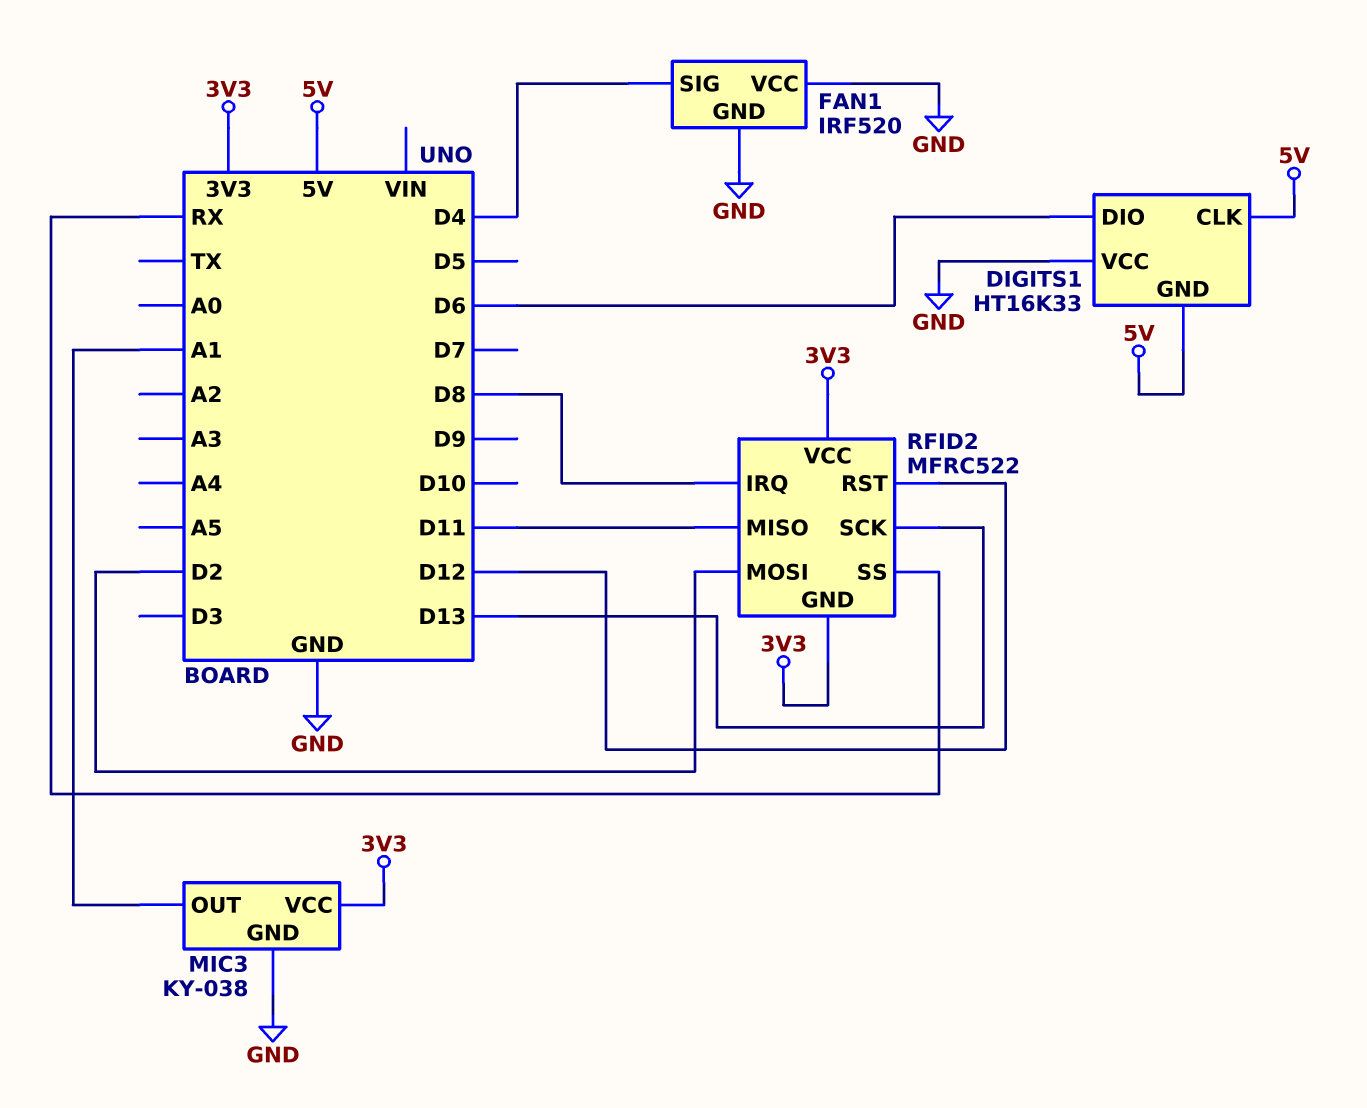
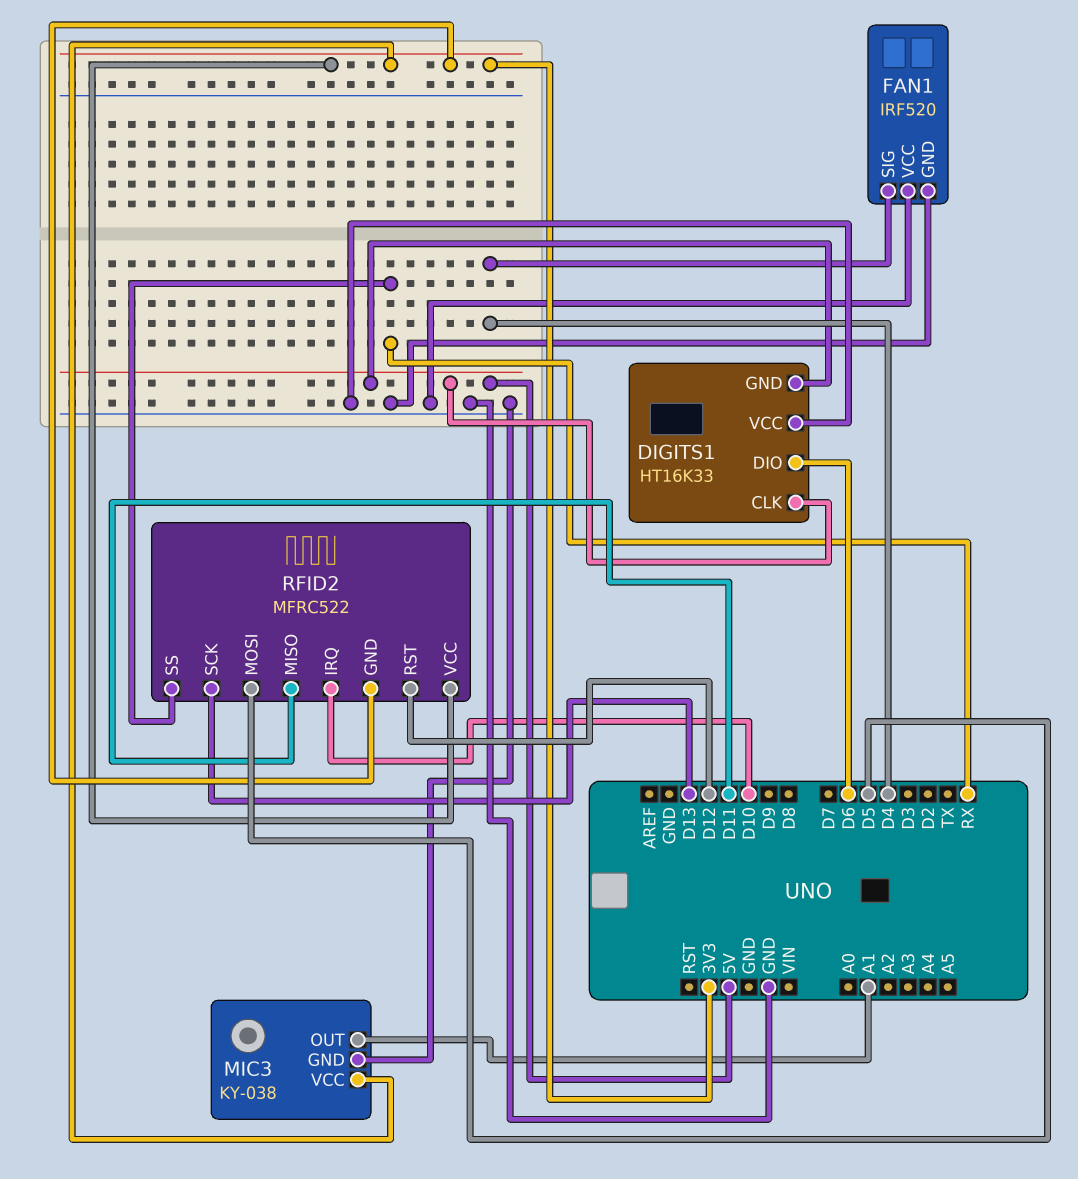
RFID2 pin IRQ: D8 -> D10
RFID2 pin MOSI: D2 -> D5

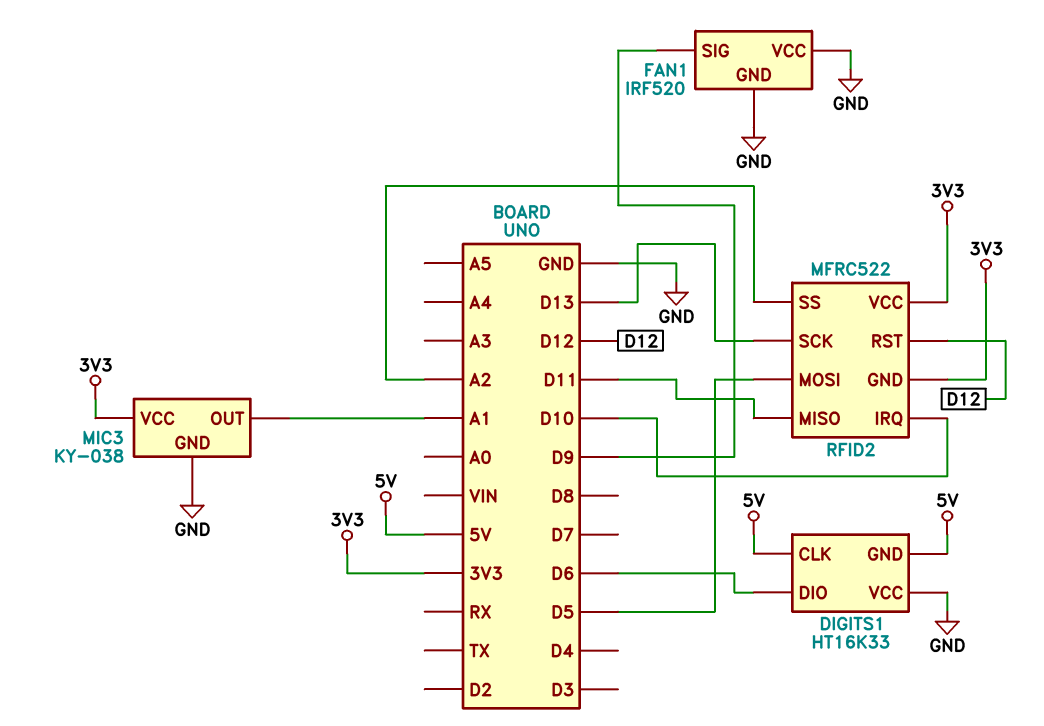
FAN1 pin SIG: D4 -> D9
RFID2 pin SS: RX -> A2

